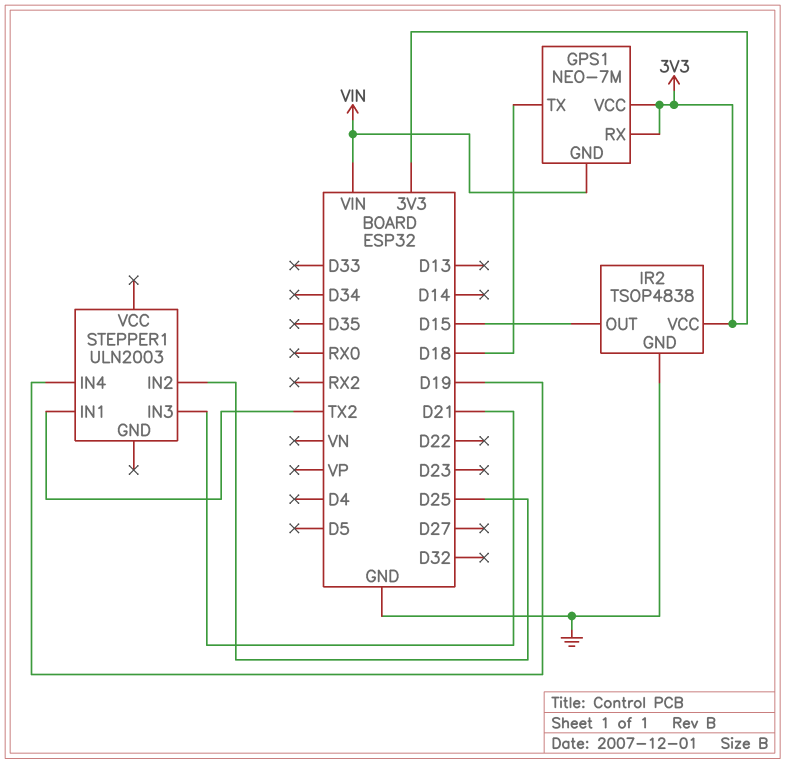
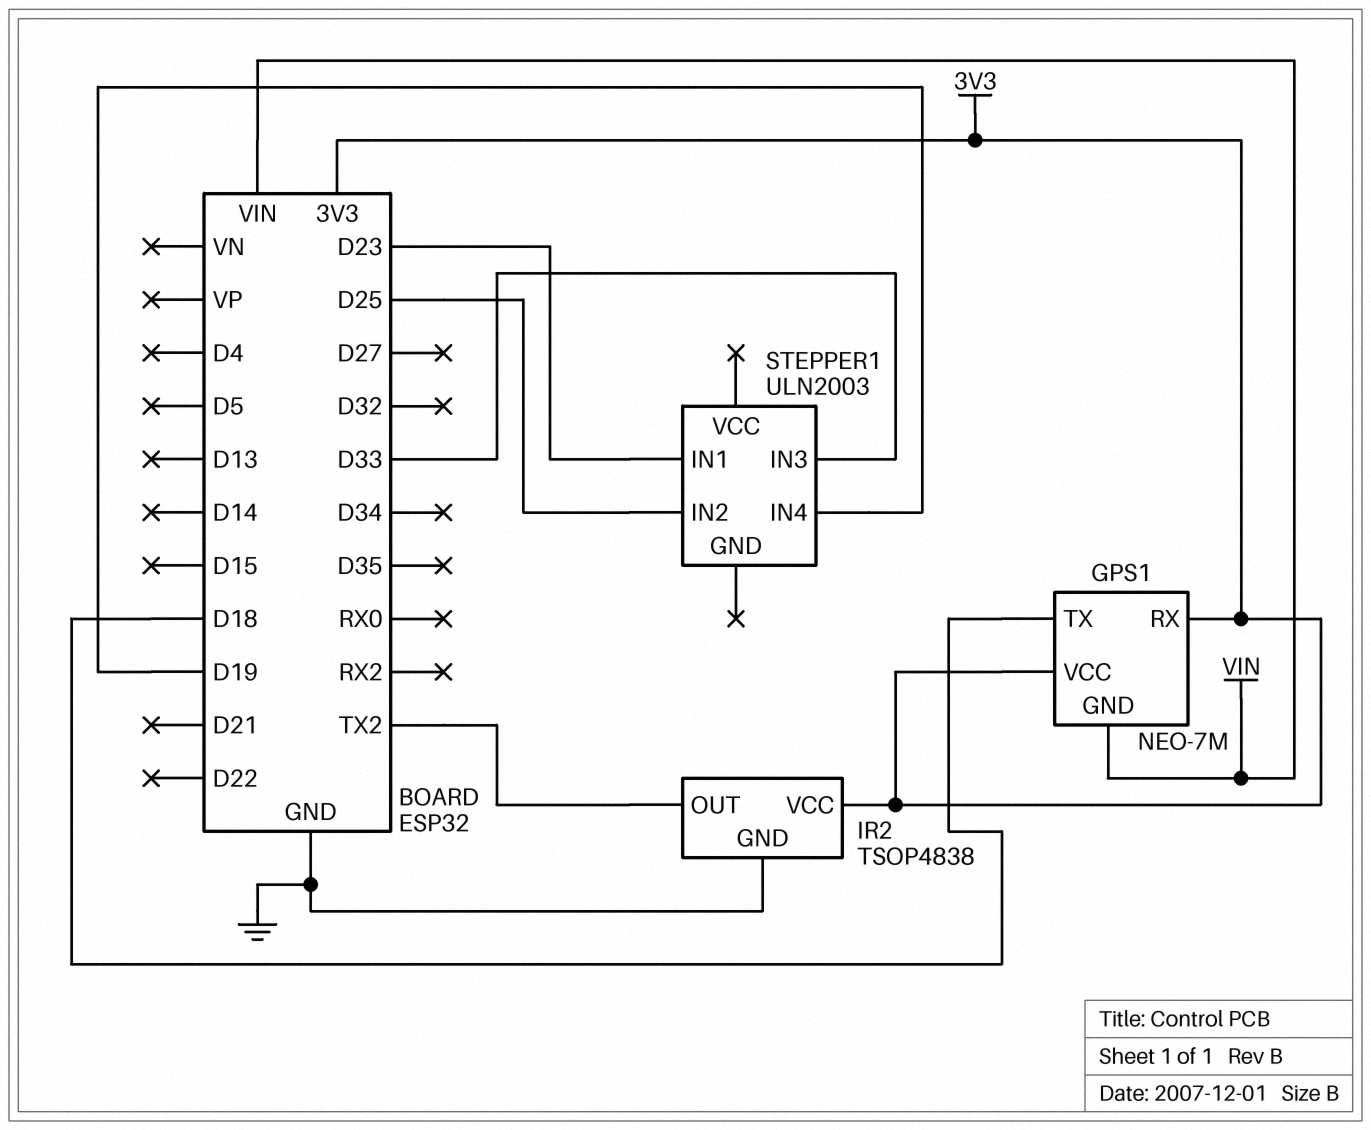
IR2 pin OUT: D15 -> TX2
STEPPER1 pin IN1: TX2 -> D23
STEPPER1 pin IN3: D21 -> D33

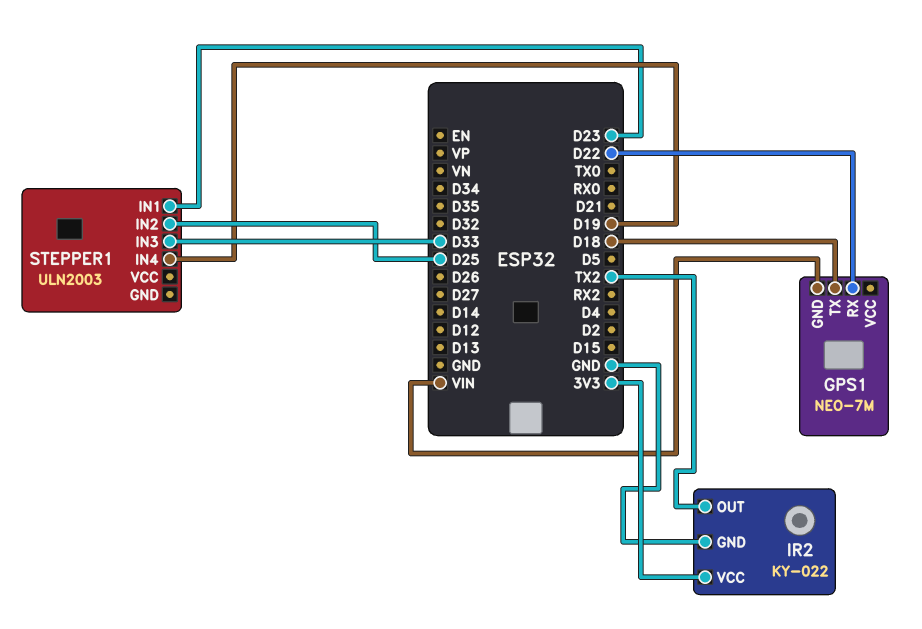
GPS1 pin RX: 3V3 -> D22
GPS1 pin VCC: 3V3 -> none
IR2: TSOP4838 -> KY-022

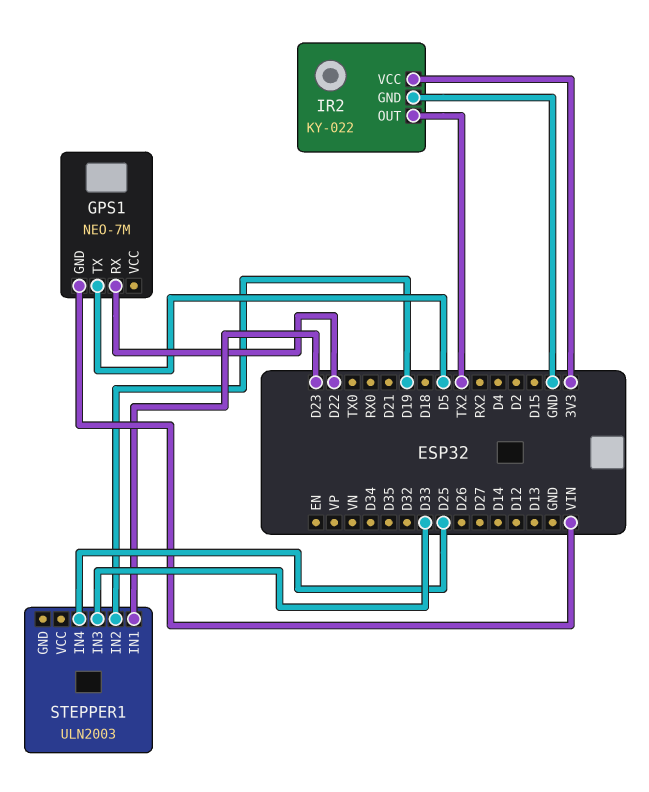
GPS1 pin TX: D18 -> D5
STEPPER1 pin IN2: D25 -> D19
STEPPER1 pin IN4: D19 -> D25

